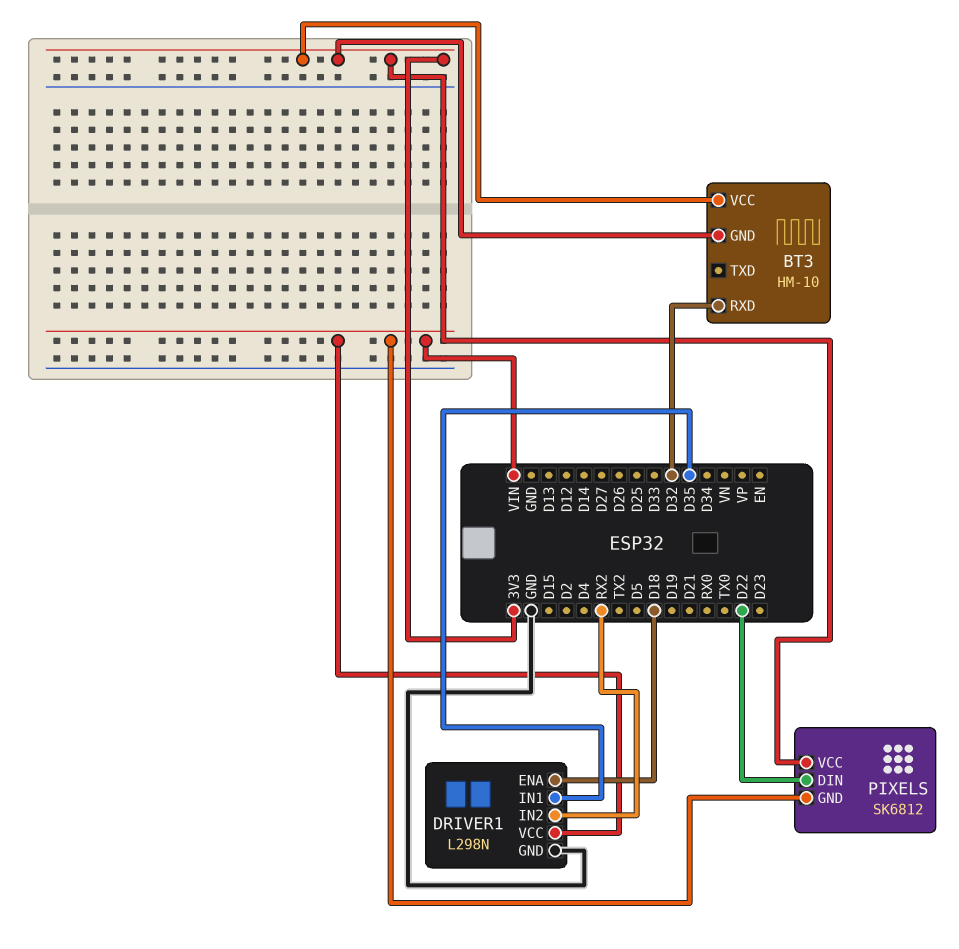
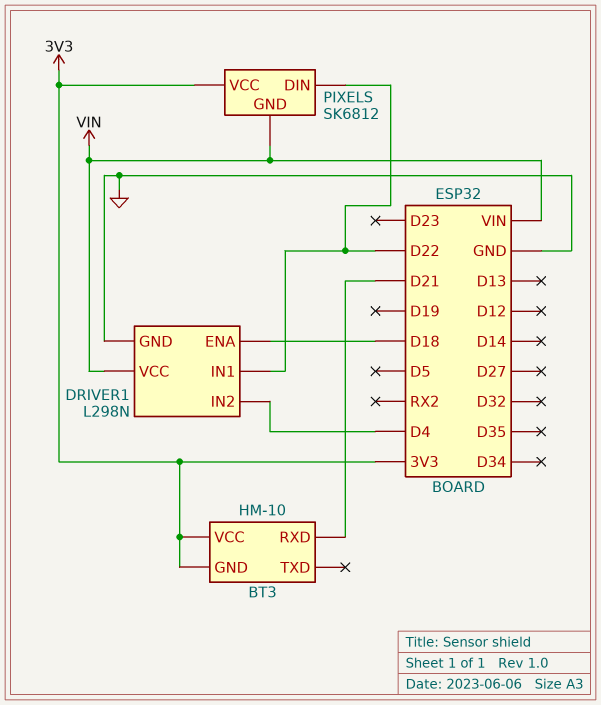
BT3 pin RXD: D32 -> D21
DRIVER1 pin IN1: D35 -> D22
DRIVER1 pin IN2: RX2 -> D4

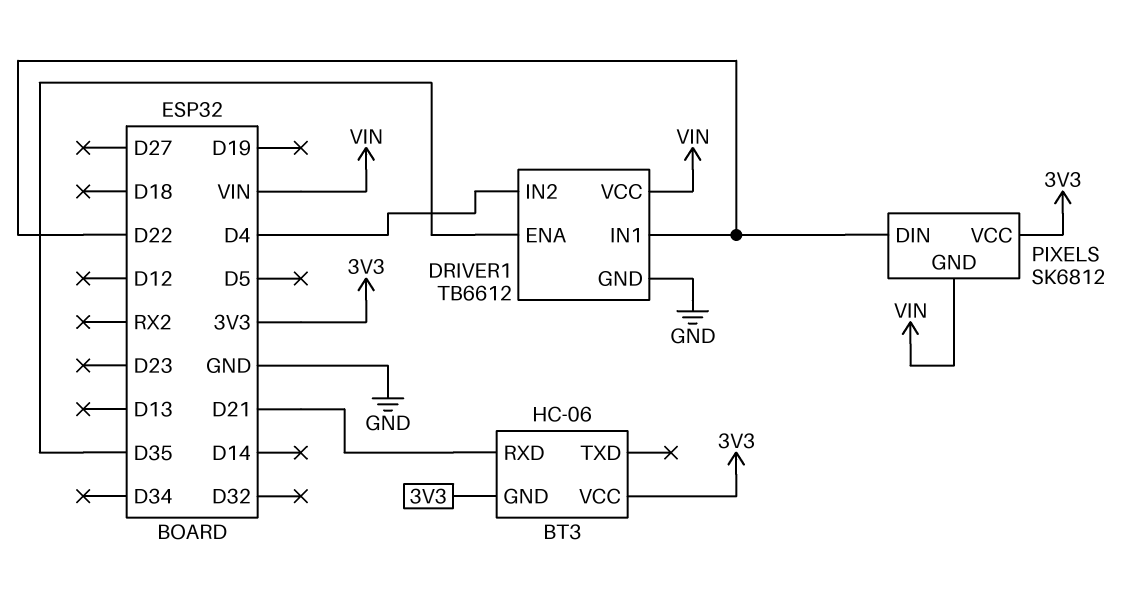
BT3: HM-10 -> HC-06
DRIVER1: L298N -> TB6612
DRIVER1 pin ENA: D18 -> D35

